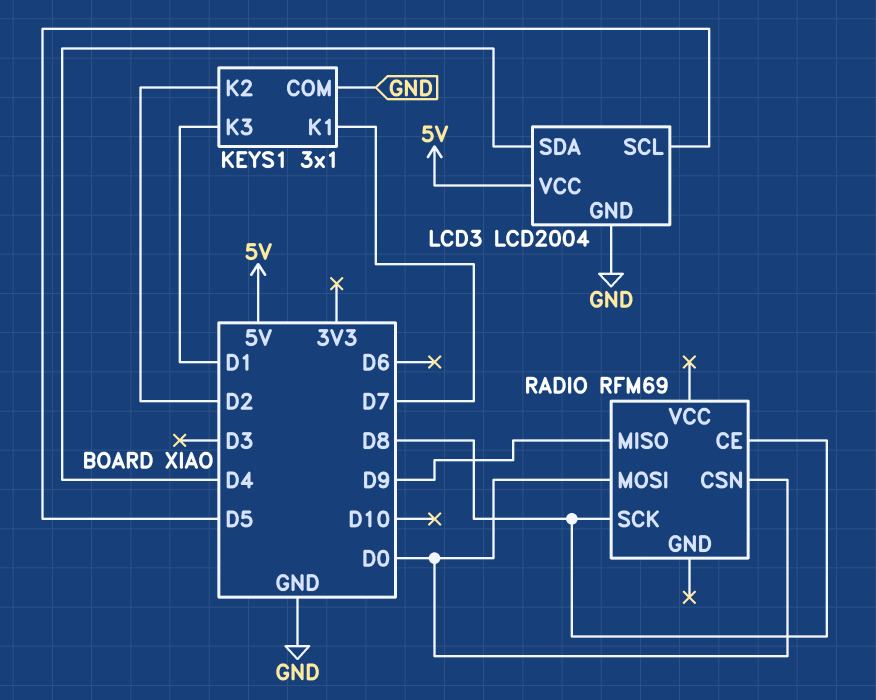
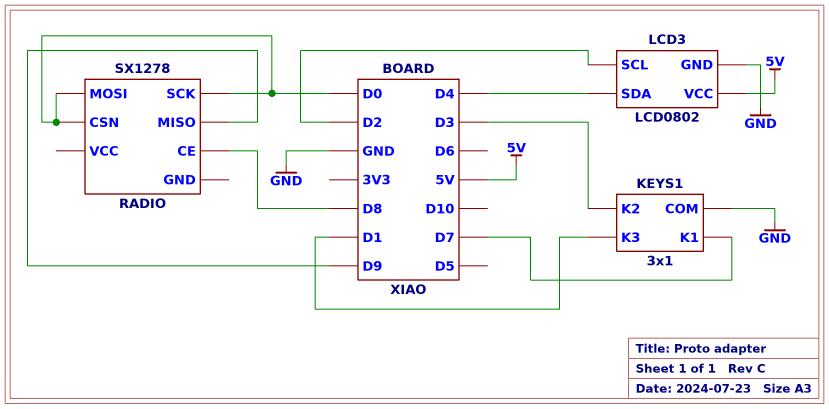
KEYS1 pin K2: D2 -> D3
LCD3: LCD2004 -> LCD0802
LCD3 pin SCL: D5 -> D2
RADIO: RFM69 -> SX1278
RADIO pin SCK: D8 -> D0

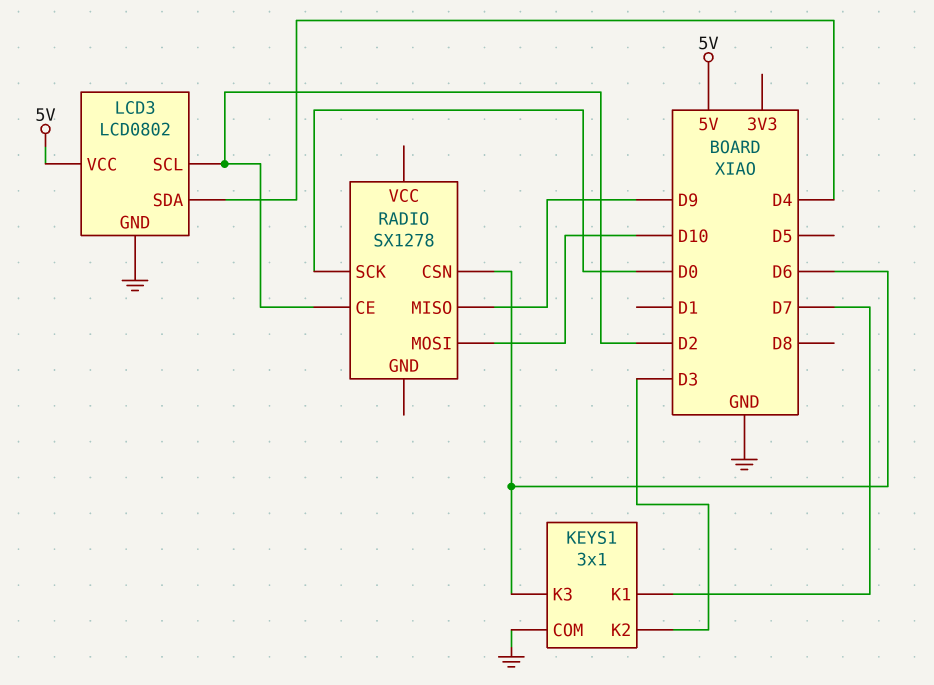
KEYS1 pin K3: D1 -> D6
RADIO pin CE: D8 -> D2
RADIO pin CSN: D0 -> D6
RADIO pin MOSI: D0 -> D10

